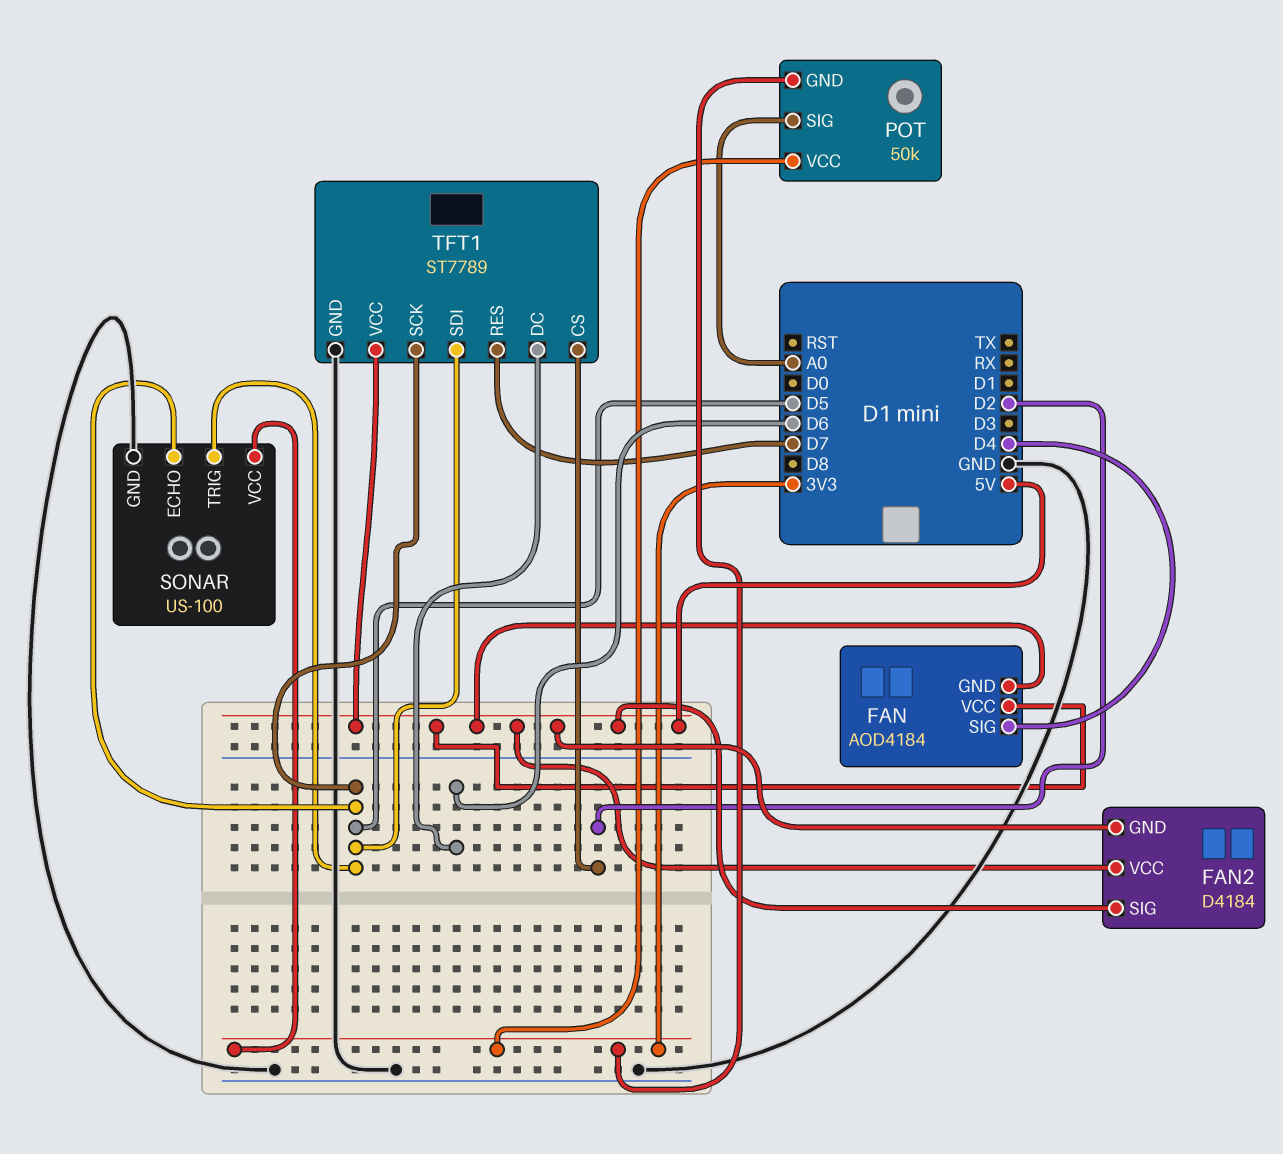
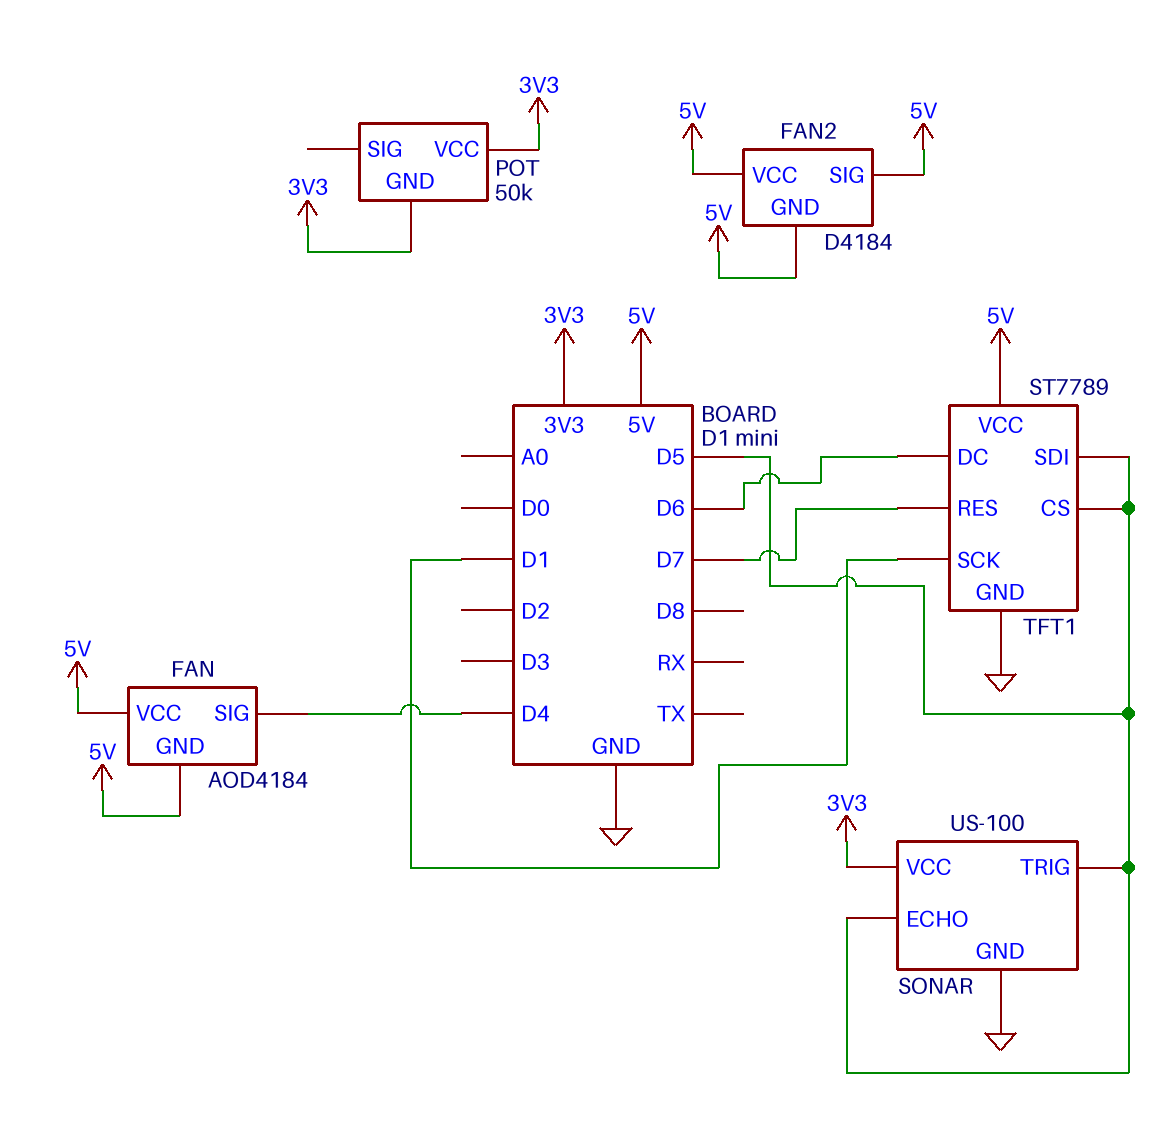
POT pin SIG: A0 -> none
TFT1 pin CS: D2 -> D5
TFT1 pin SCK: D5 -> D1

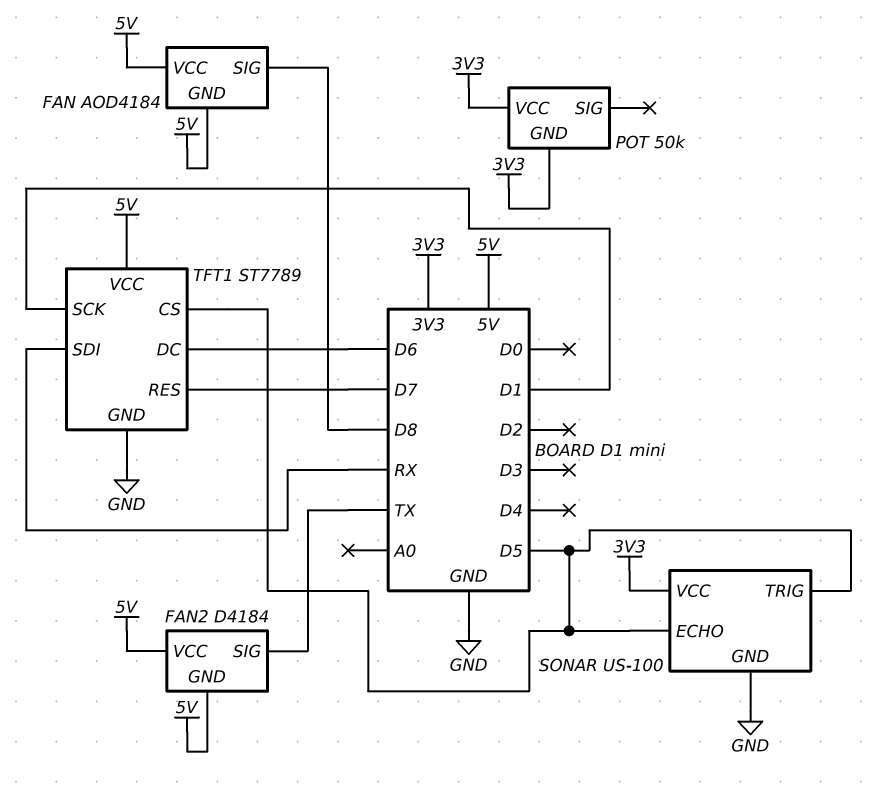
FAN pin SIG: D4 -> D8
FAN2 pin SIG: 5V -> TX
TFT1 pin SDI: D5 -> RX

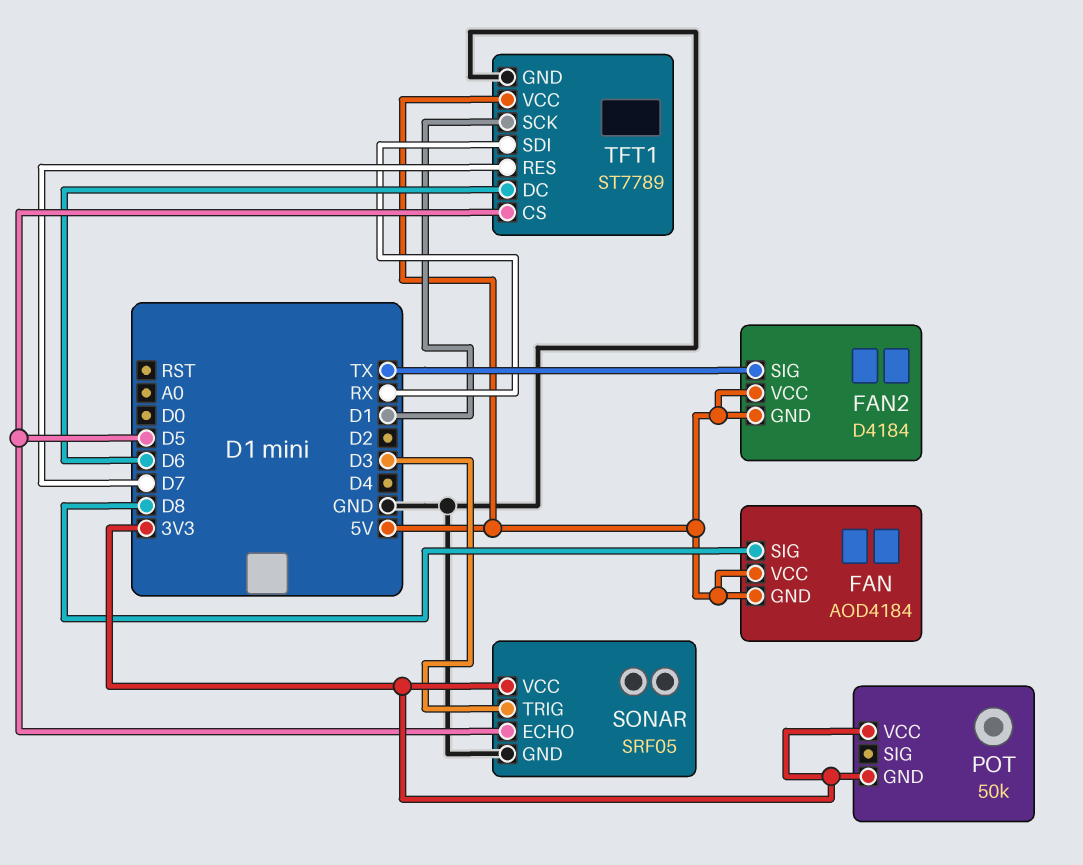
SONAR: US-100 -> SRF05
SONAR pin TRIG: D5 -> D3

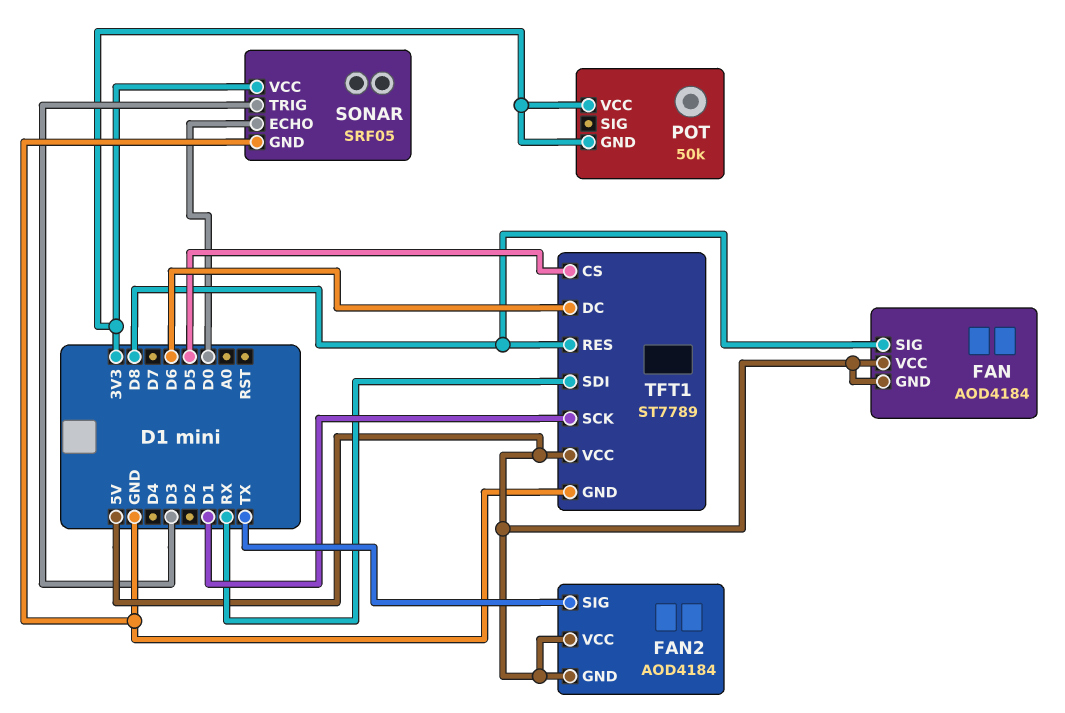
FAN2: D4184 -> AOD4184
SONAR pin ECHO: D5 -> D0
TFT1 pin RES: D7 -> D8

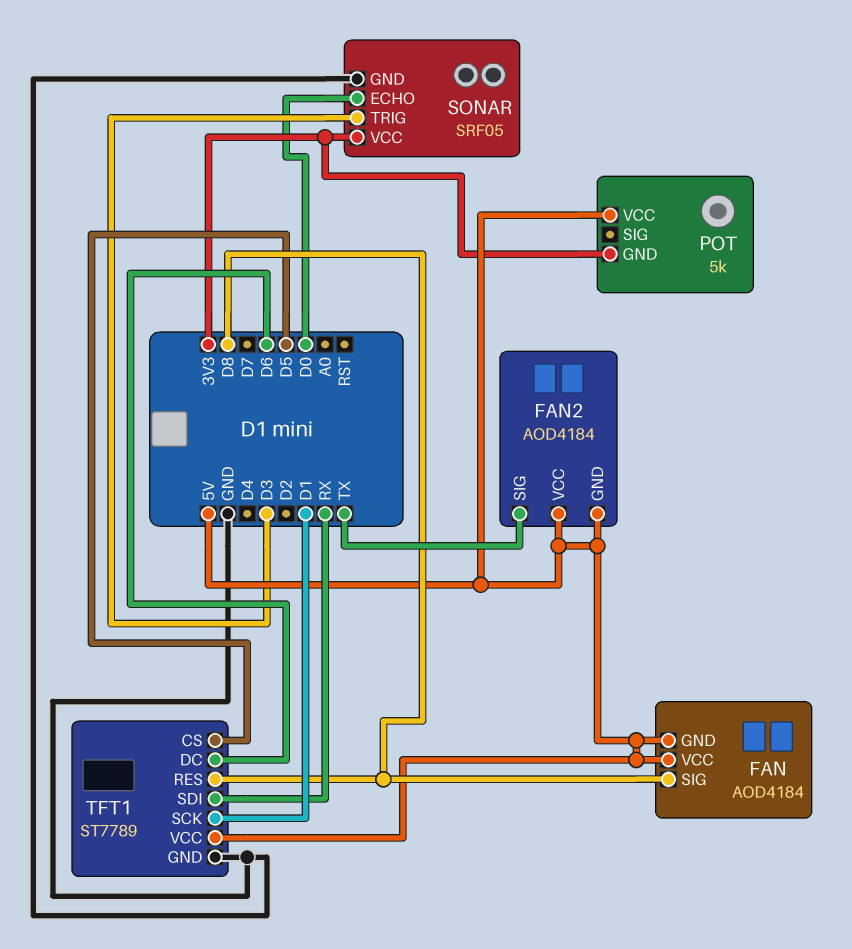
POT: 50k -> 5k
POT pin VCC: 3V3 -> 5V

